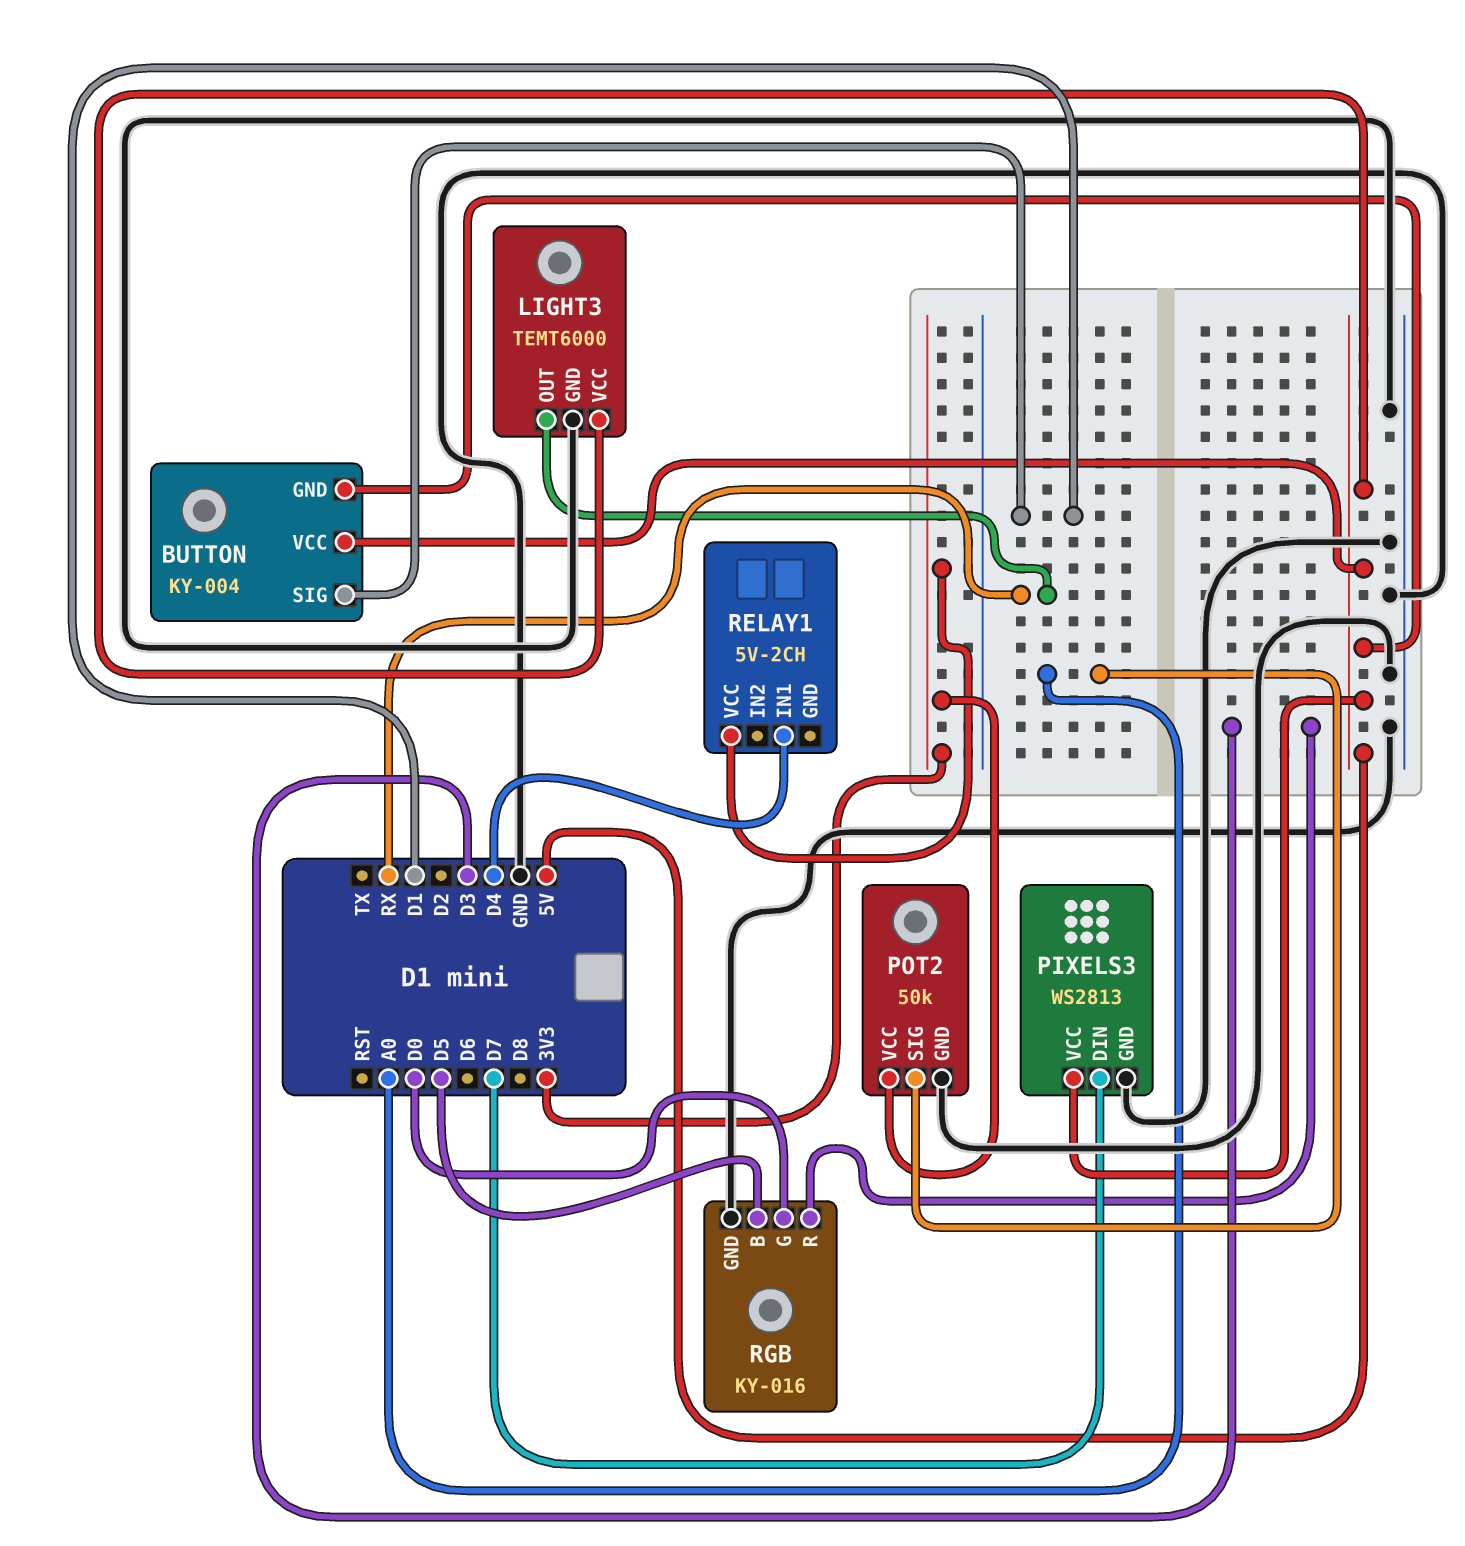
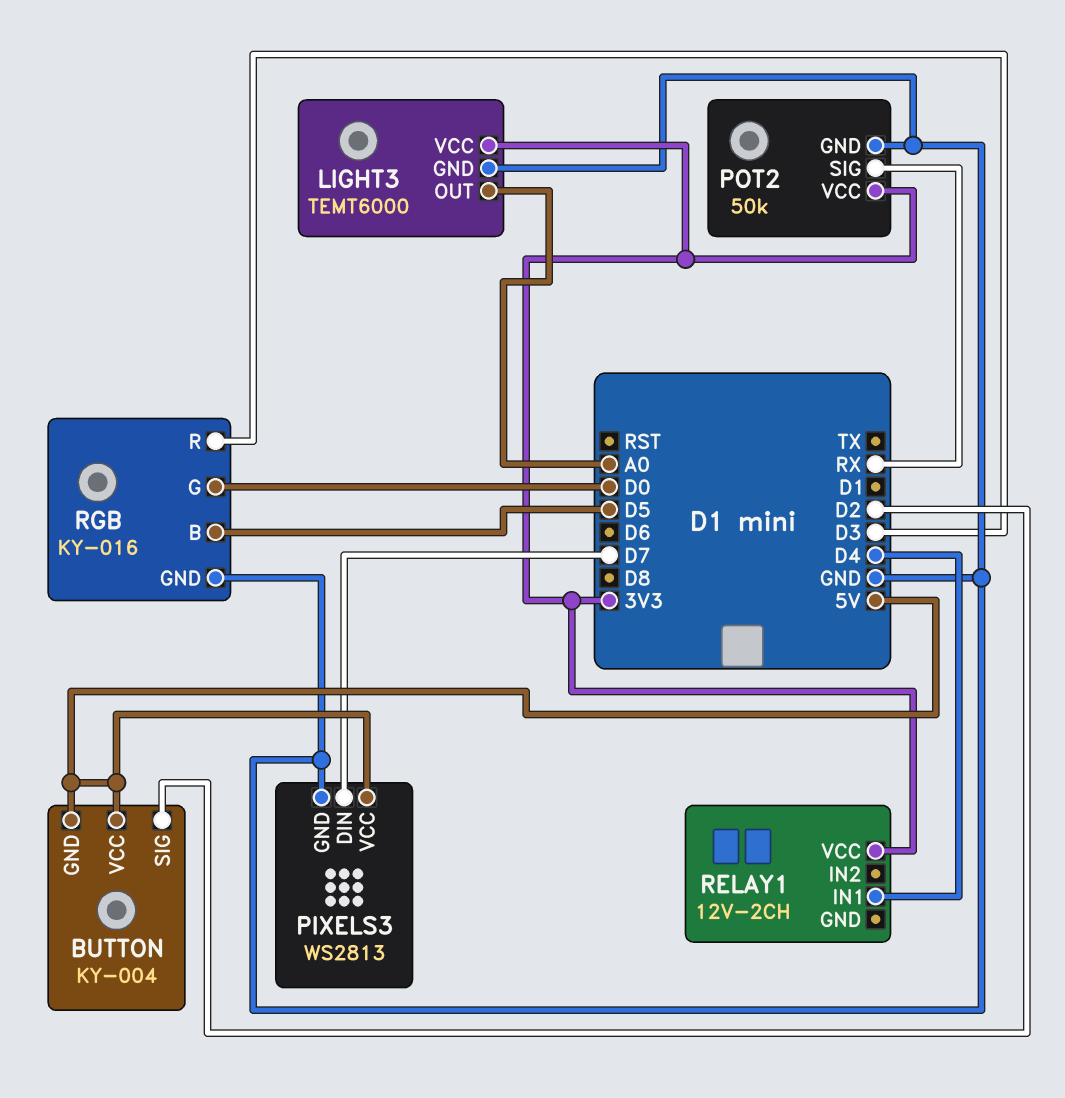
BUTTON pin SIG: D1 -> D2
LIGHT3 pin OUT: RX -> A0
LIGHT3 pin VCC: 5V -> 3V3
POT2 pin SIG: A0 -> RX
RELAY1: 5V-2CH -> 12V-2CH

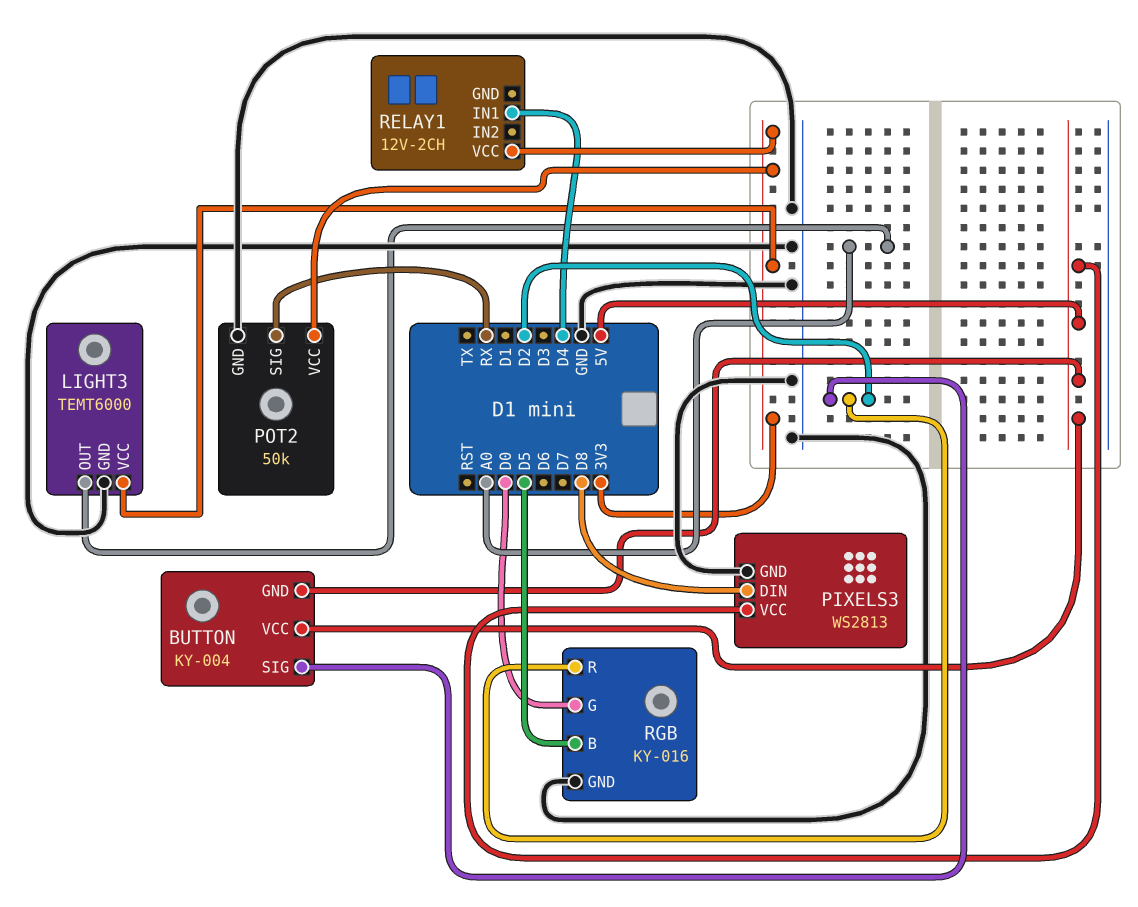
PIXELS3 pin DIN: D7 -> D8
RGB pin R: D3 -> D2

